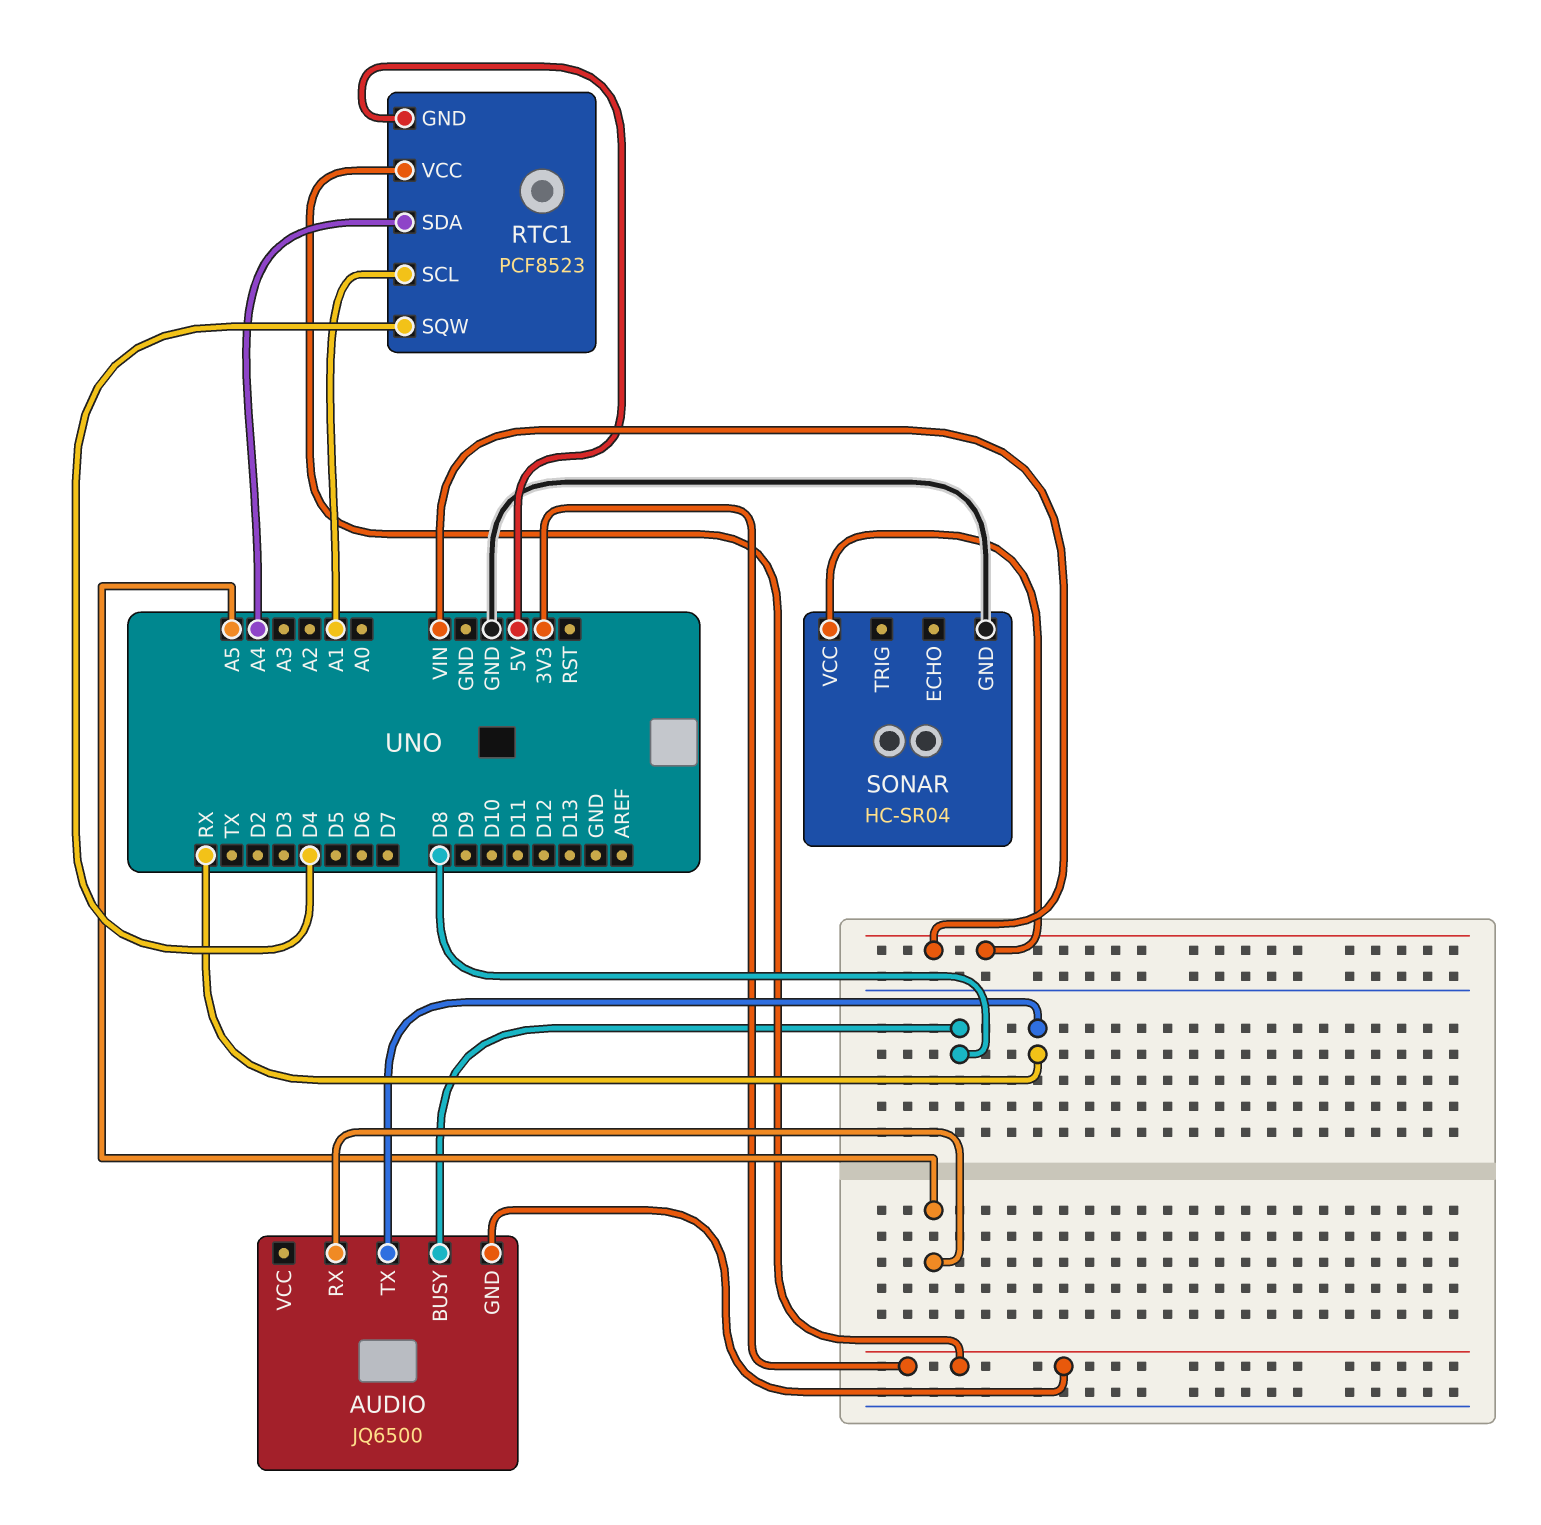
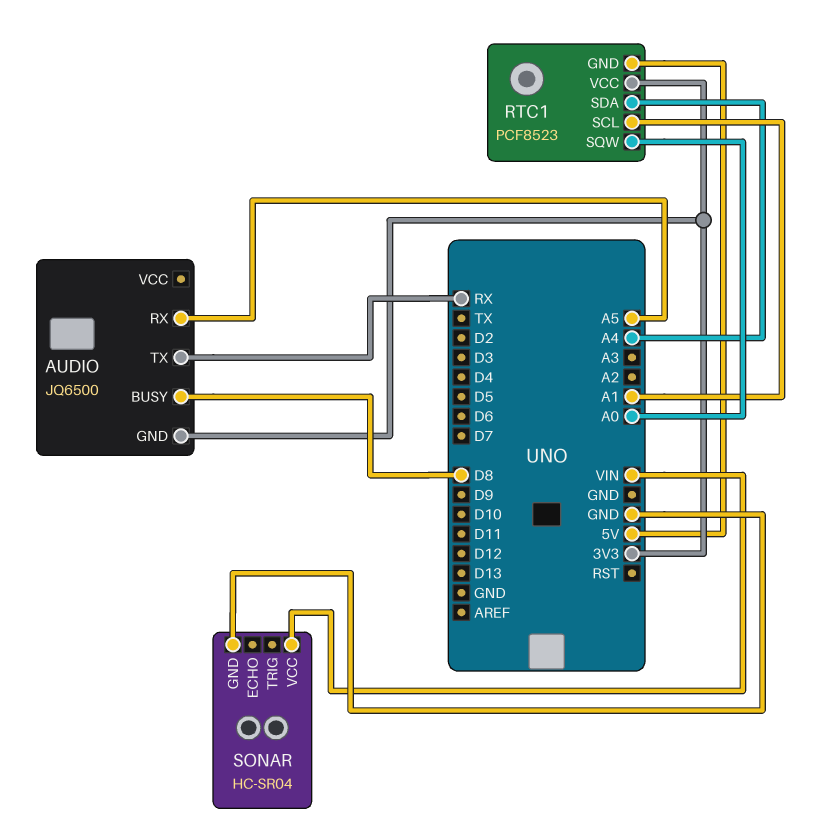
RTC1 pin SQW: D4 -> A0

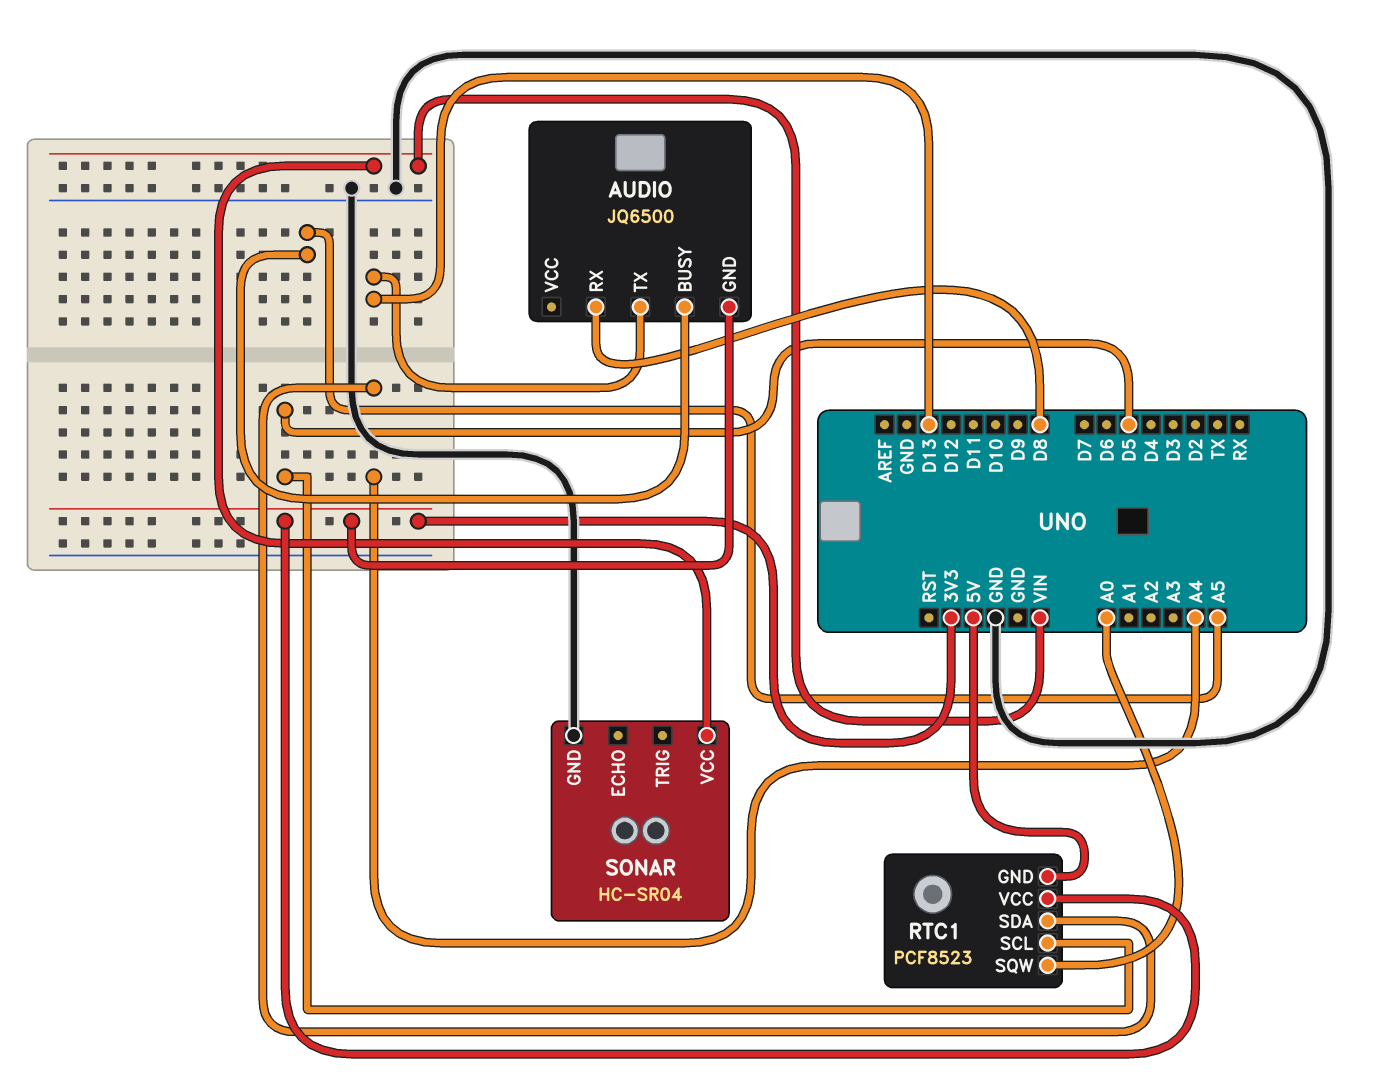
AUDIO pin BUSY: D8 -> A5
AUDIO pin RX: A5 -> D8
AUDIO pin TX: RX -> D13
RTC1 pin SCL: A1 -> D5

